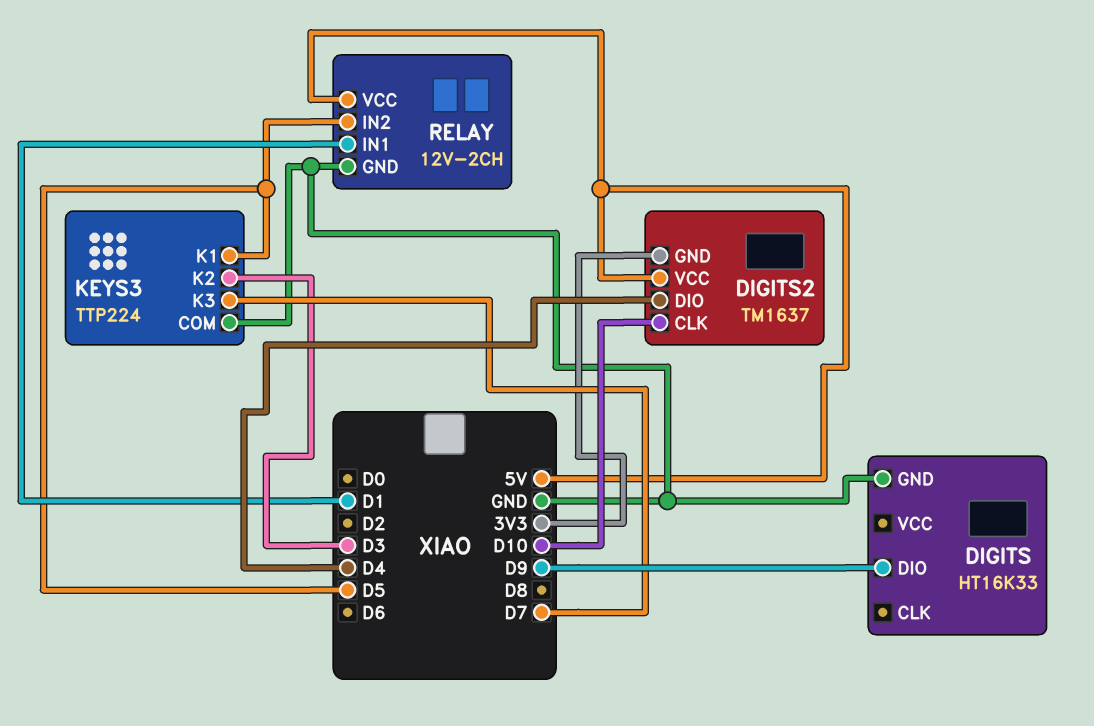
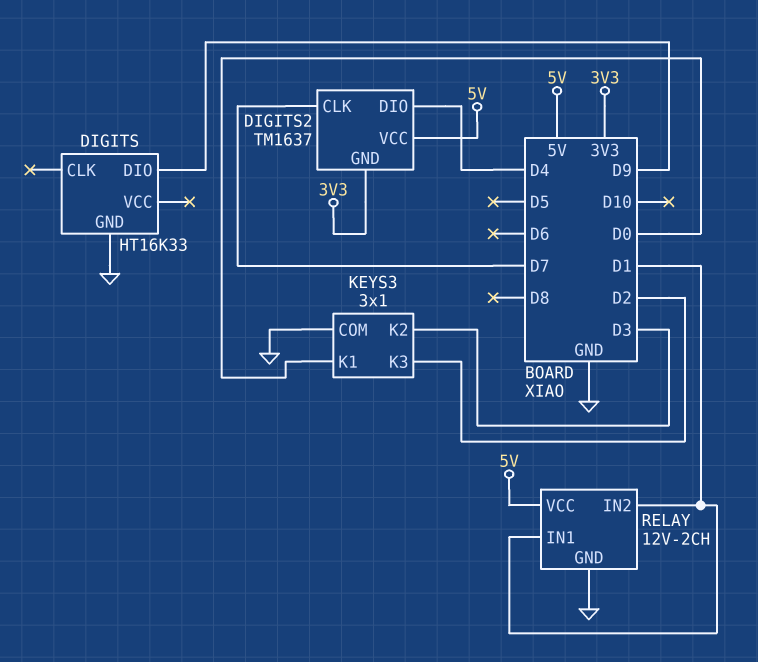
DIGITS2 pin CLK: D10 -> D7
KEYS3: TTP224 -> 3x1
KEYS3 pin K1: D5 -> D0
KEYS3 pin K3: D7 -> D2
RELAY pin IN2: D5 -> D1

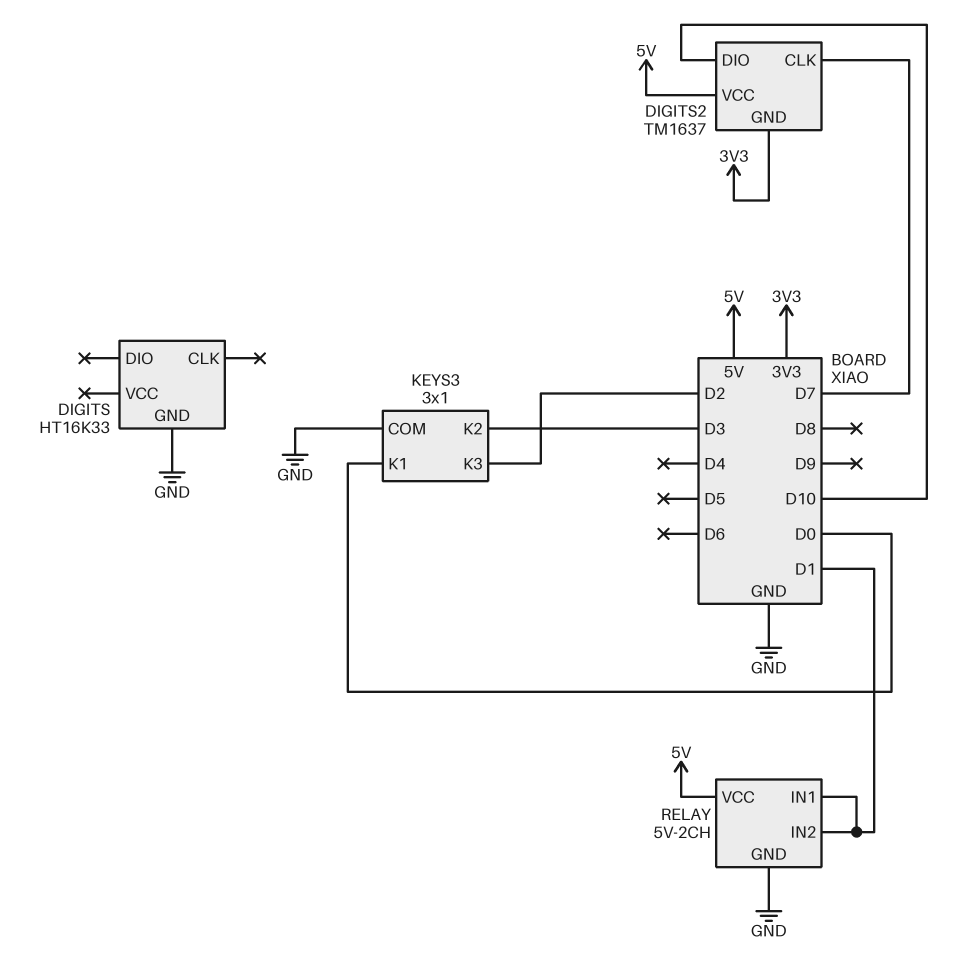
DIGITS pin DIO: D9 -> none
DIGITS2 pin DIO: D4 -> D10
RELAY: 12V-2CH -> 5V-2CH

